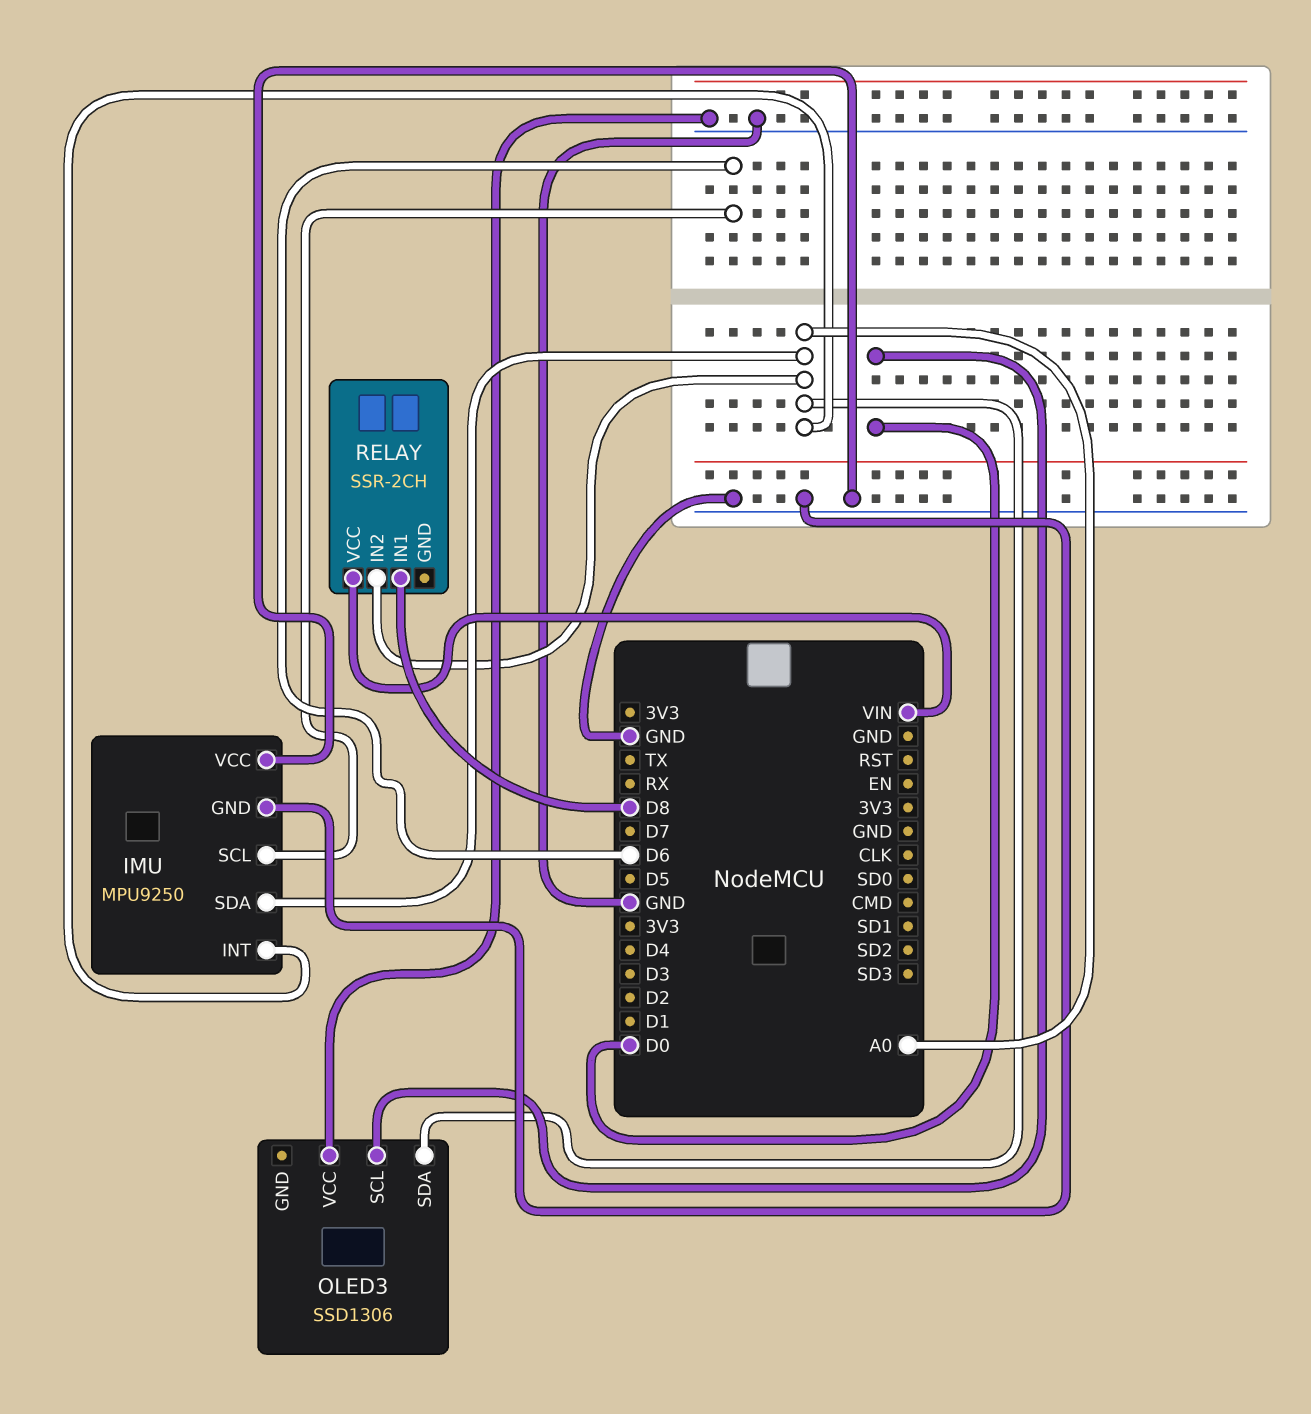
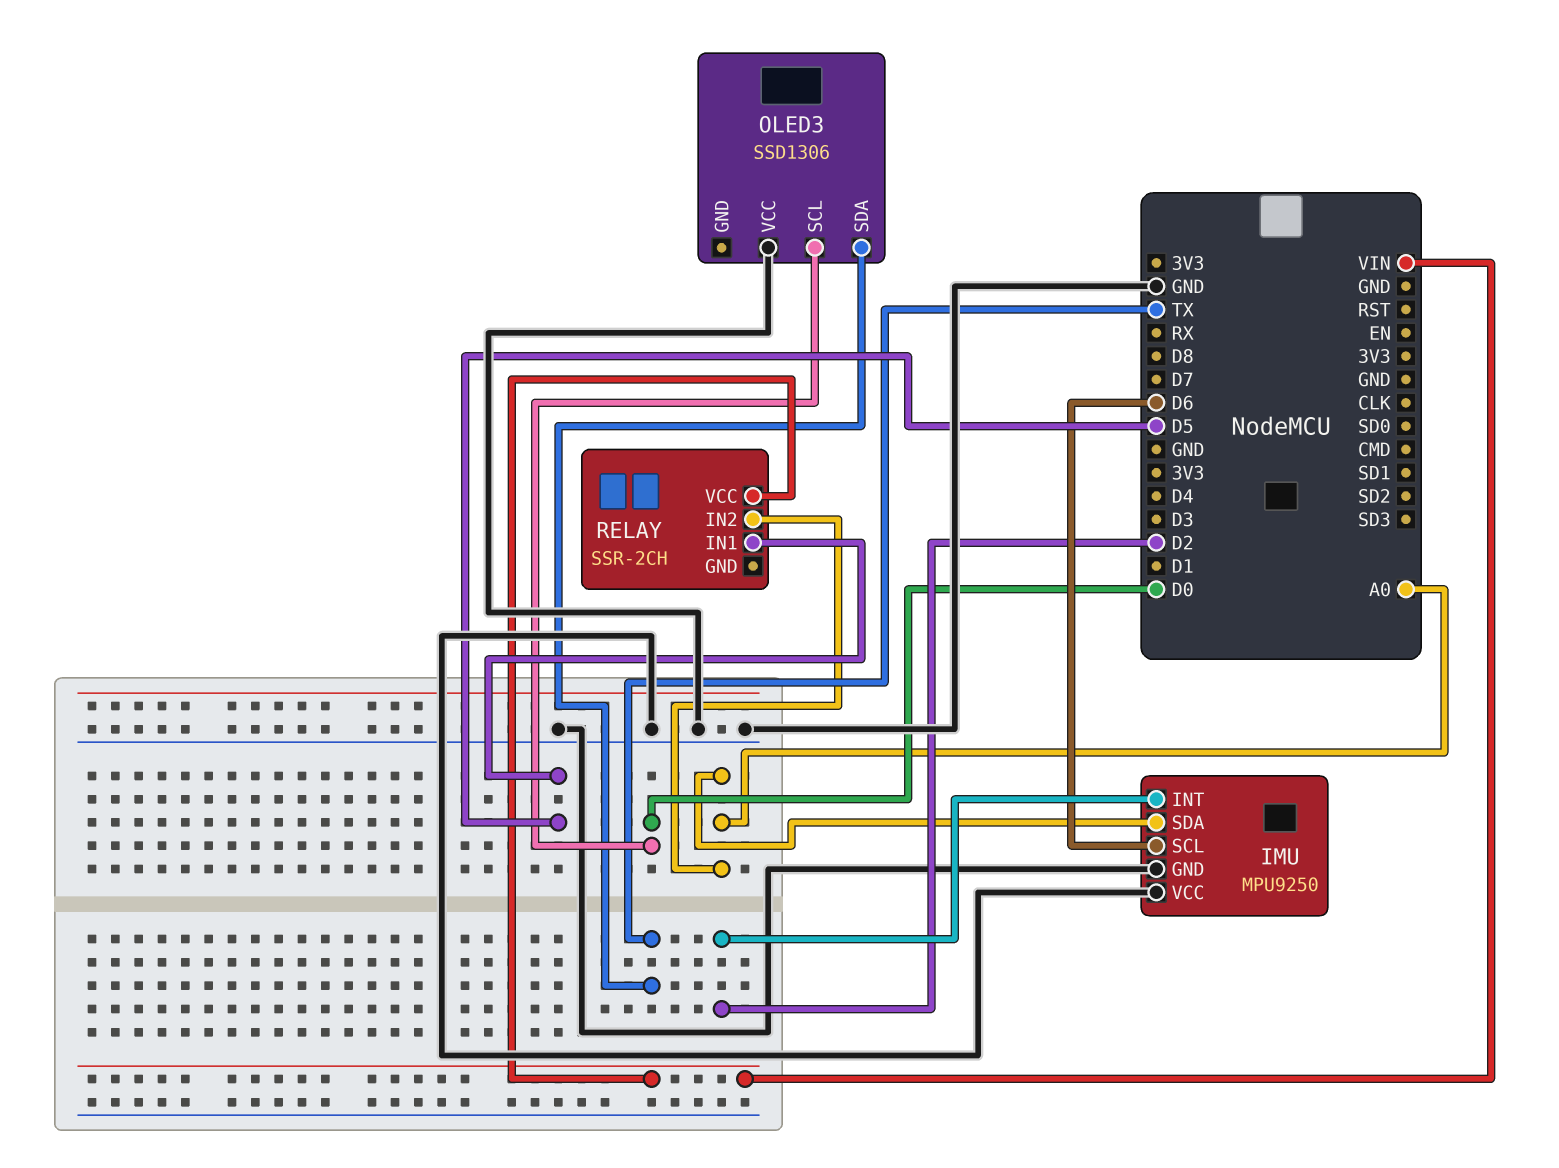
IMU pin INT: A0 -> D2
OLED3 pin SDA: A0 -> TX
RELAY pin IN1: D8 -> D5

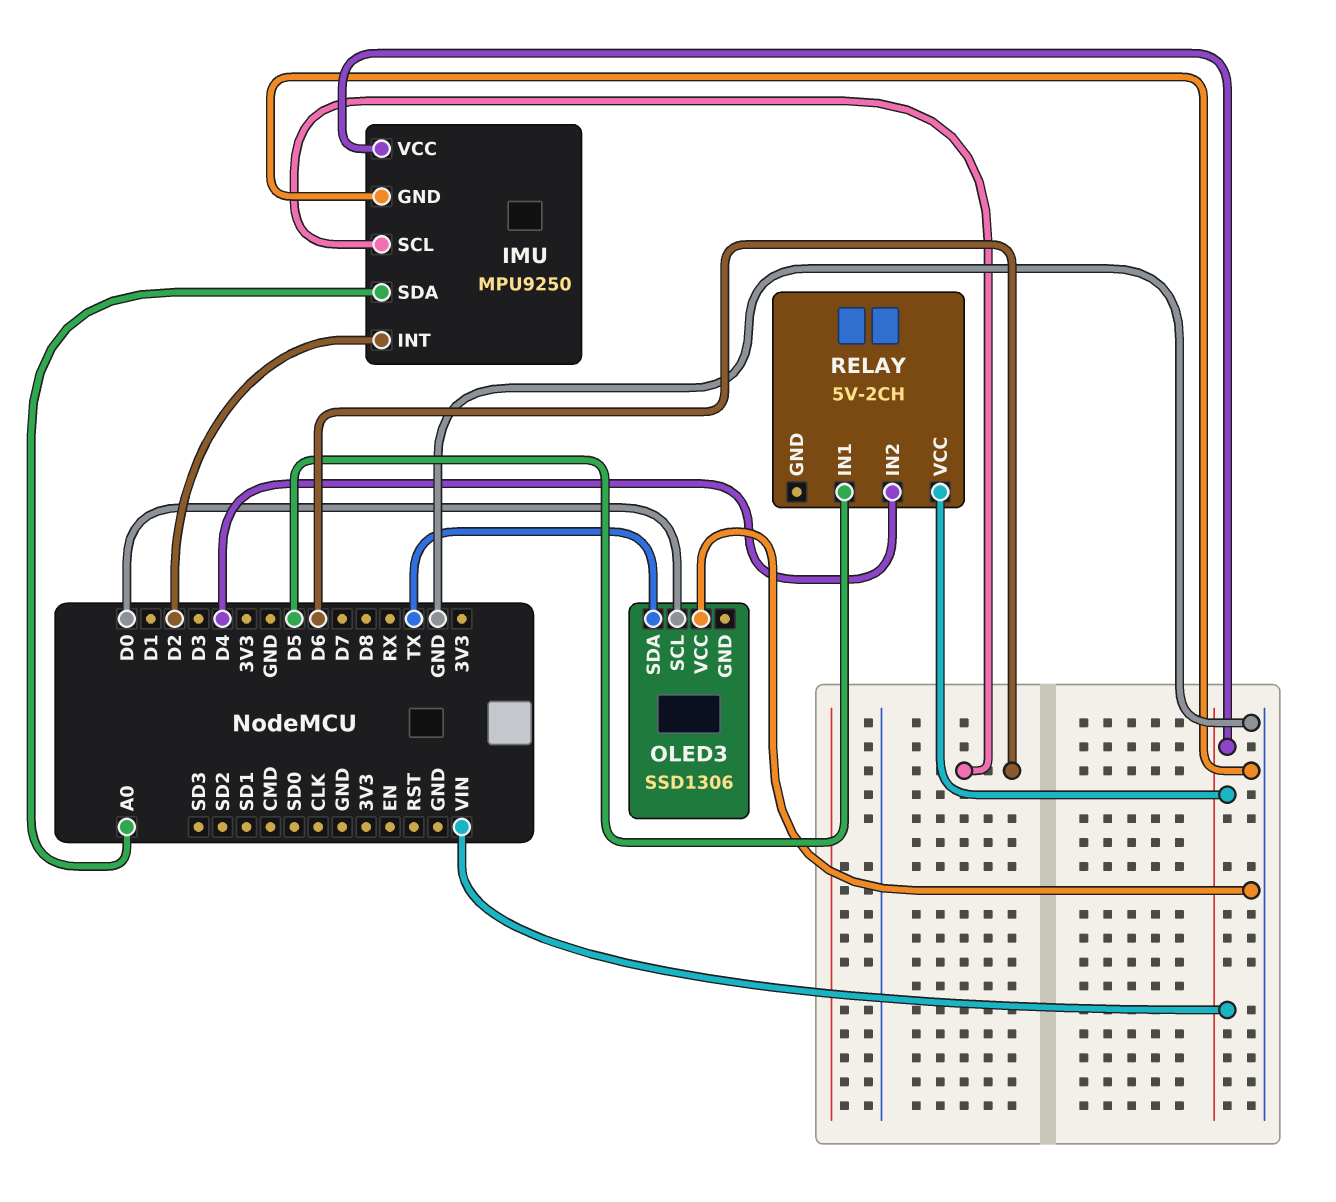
IMU pin VCC: GND -> VIN
RELAY: SSR-2CH -> 5V-2CH
RELAY pin IN2: A0 -> D4

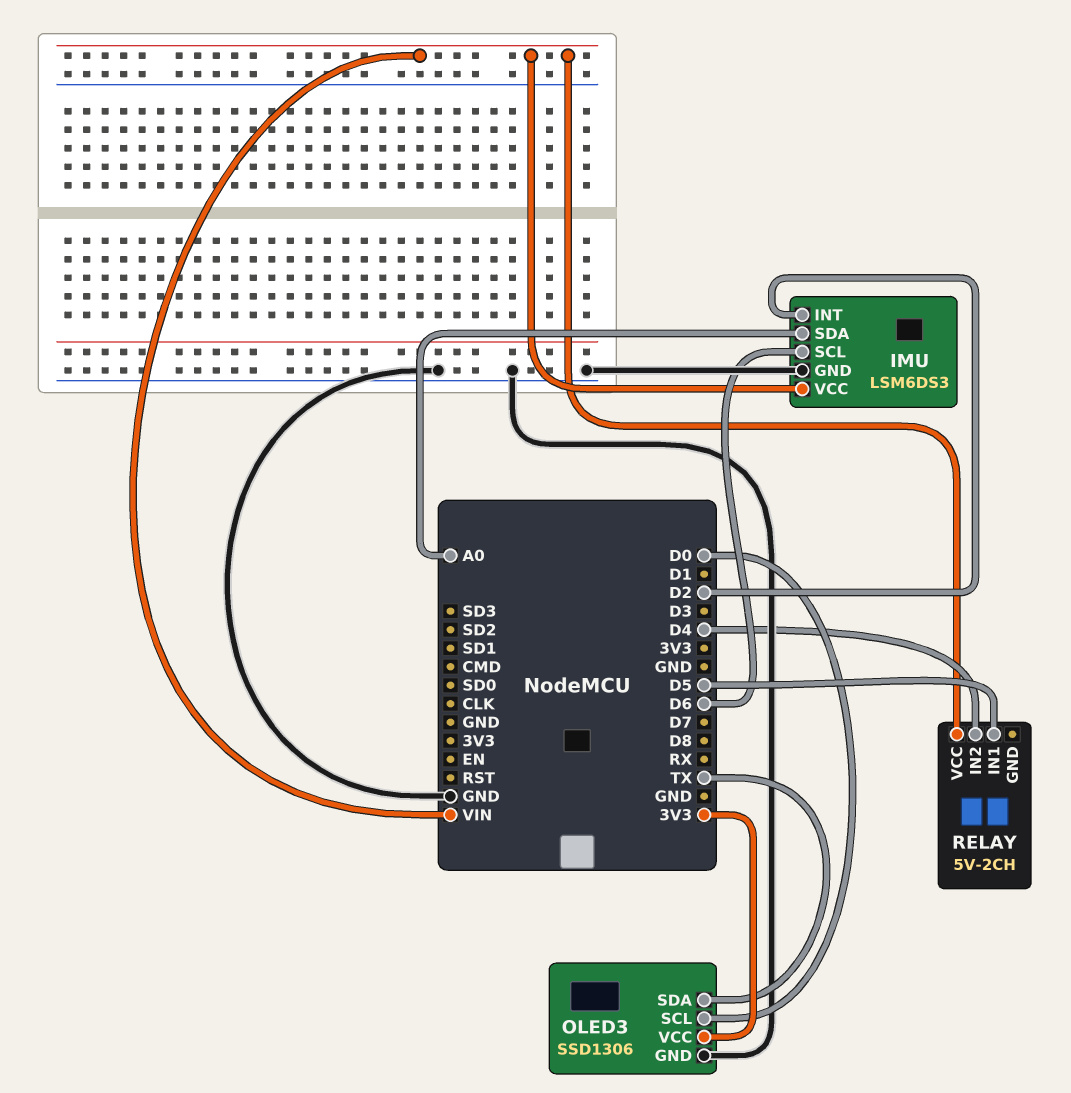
IMU: MPU9250 -> LSM6DS3
OLED3 pin GND: none -> GND
OLED3 pin VCC: GND -> 3V3

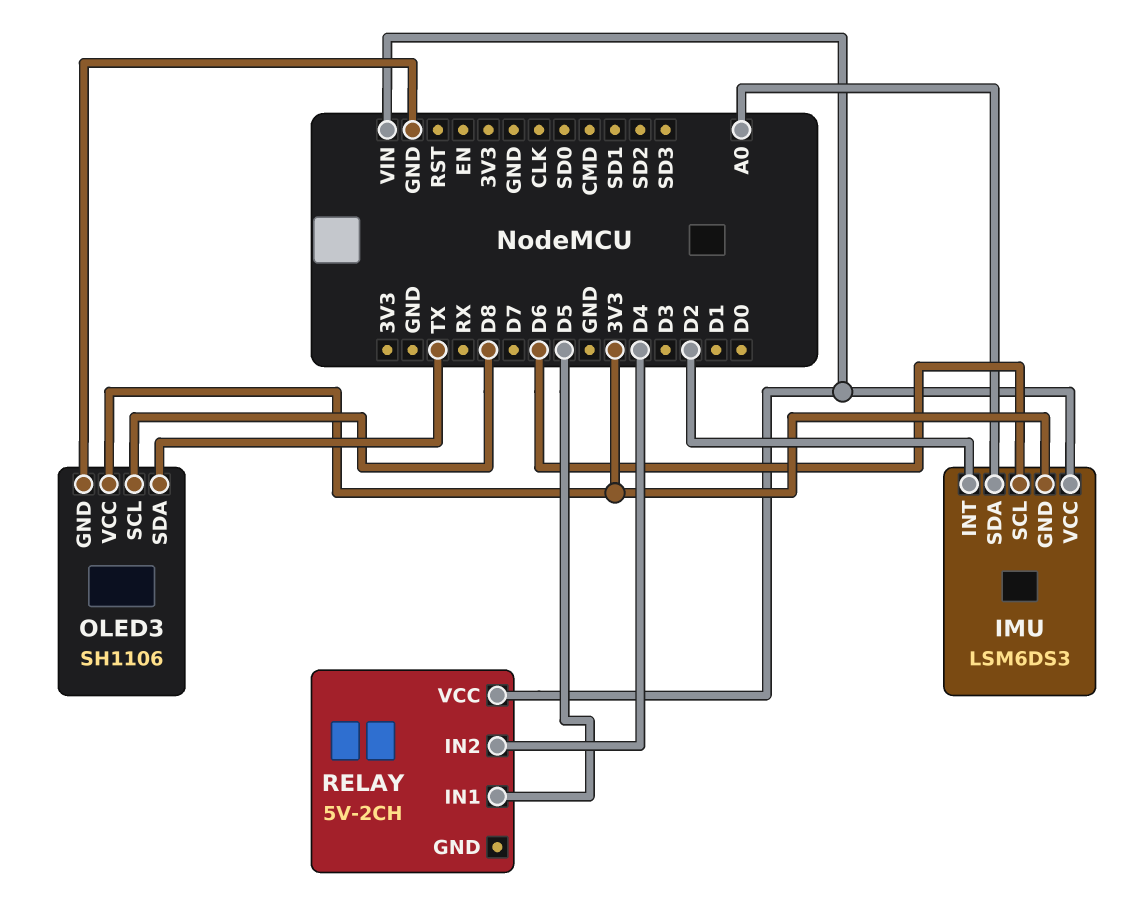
IMU pin GND: GND -> 3V3
OLED3: SSD1306 -> SH1106
OLED3 pin SCL: D0 -> D8

